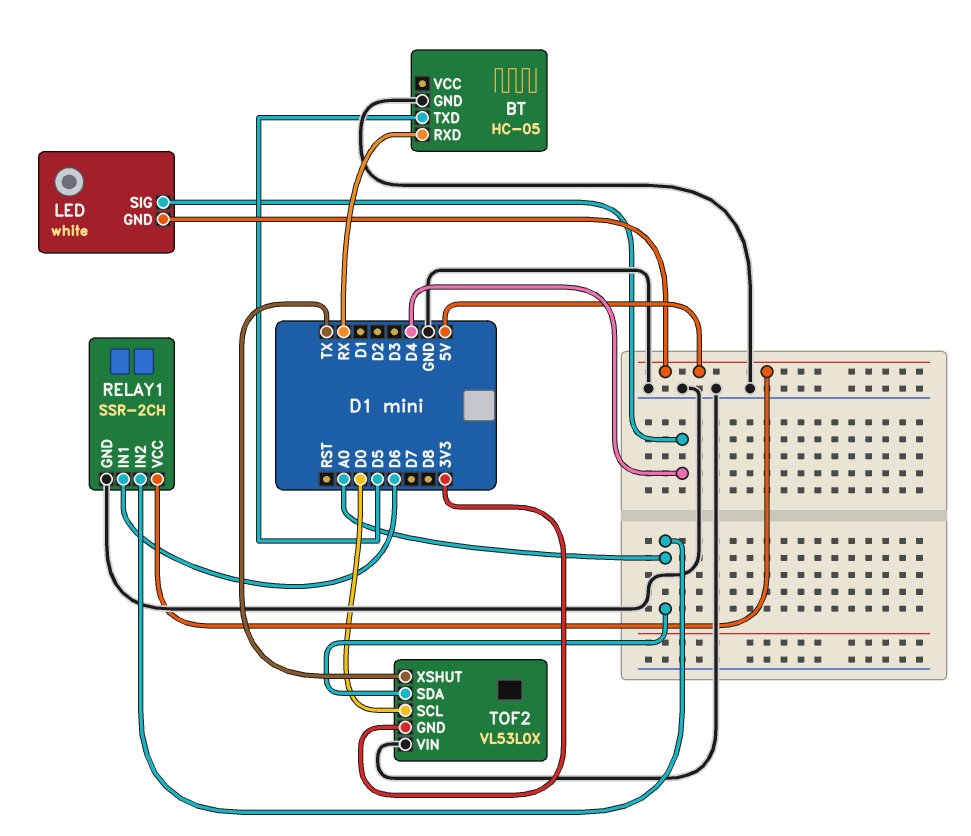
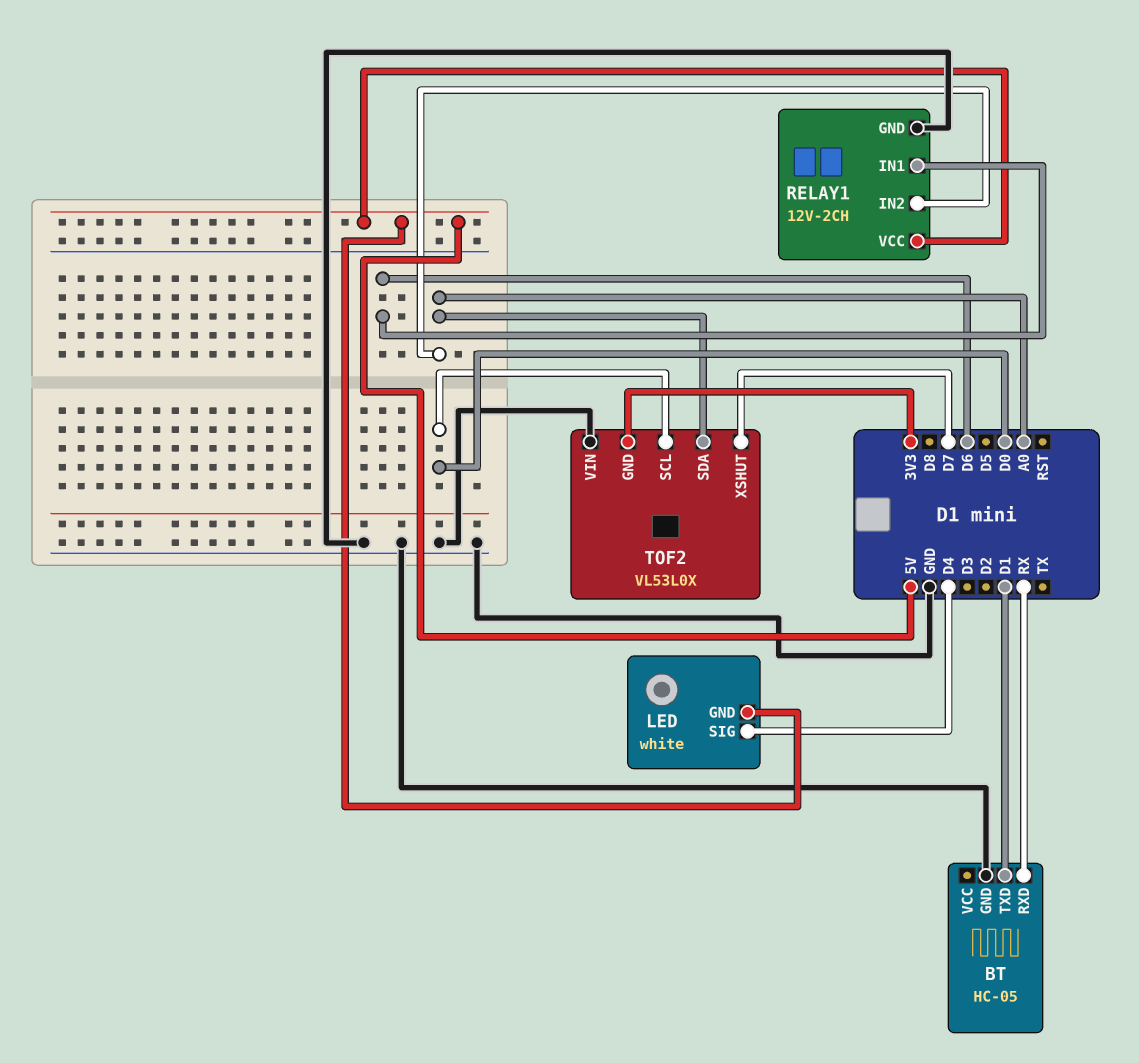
BT pin TXD: D5 -> D1
RELAY1: SSR-2CH -> 12V-2CH
TOF2 pin XSHUT: TX -> D7

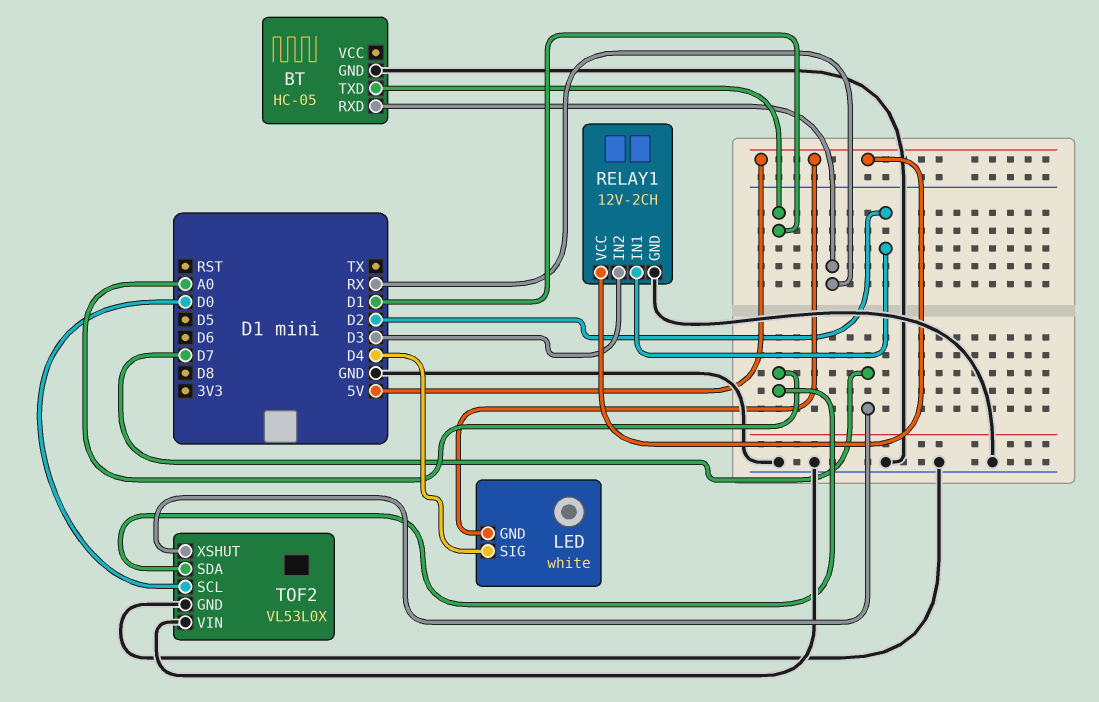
RELAY1 pin IN1: D6 -> D2
RELAY1 pin IN2: A0 -> D3
TOF2 pin GND: 3V3 -> GND

